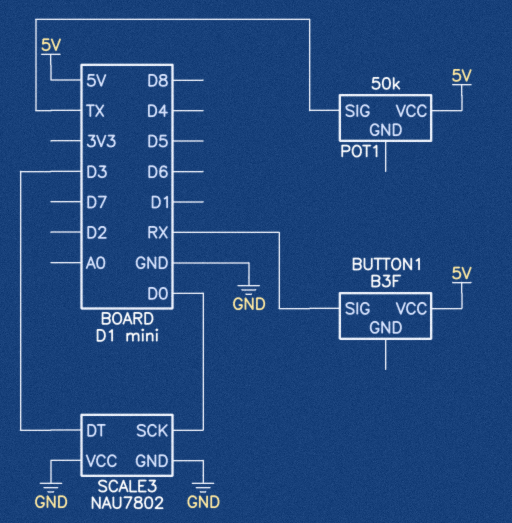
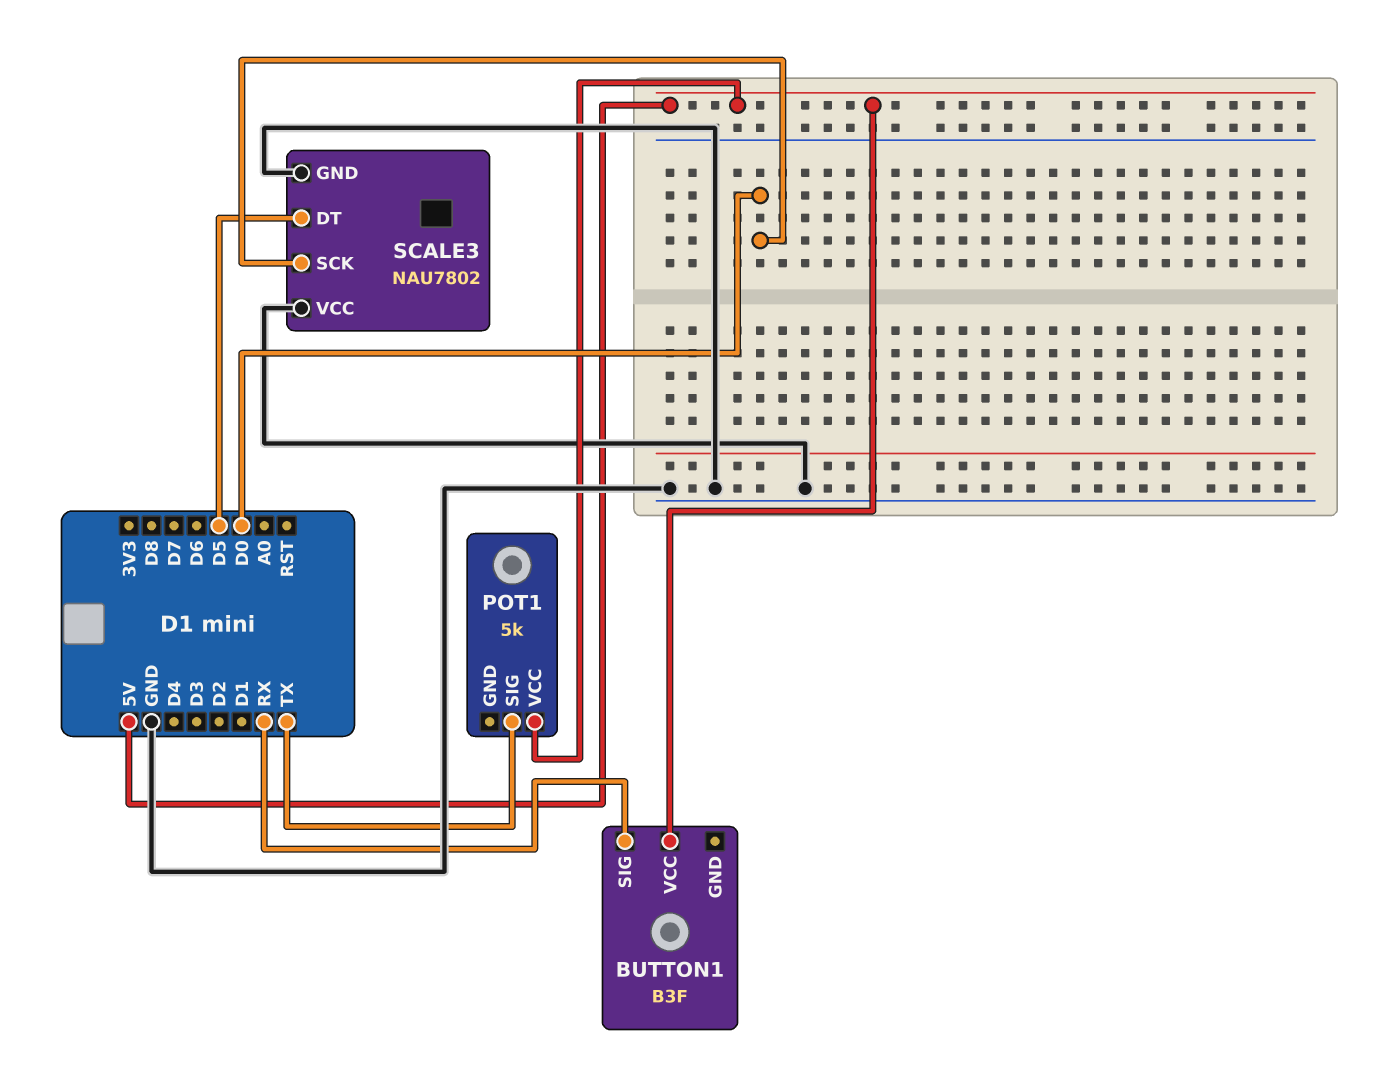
POT1: 50k -> 5k
SCALE3 pin DT: D3 -> D5

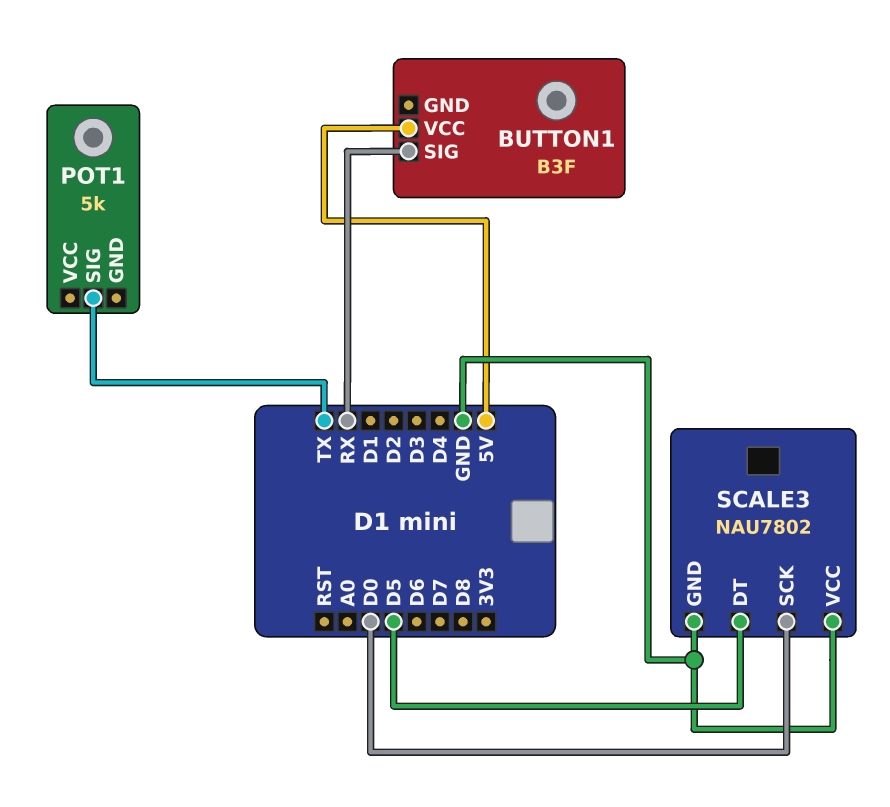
POT1 pin VCC: 5V -> none

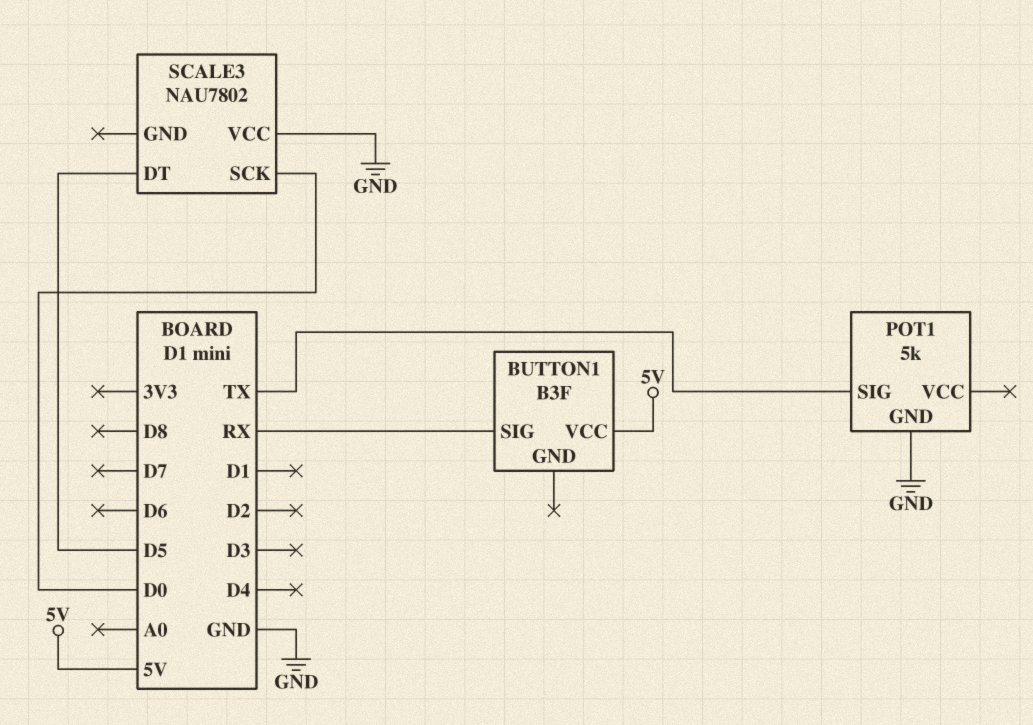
POT1 pin GND: none -> GND
SCALE3 pin GND: GND -> none

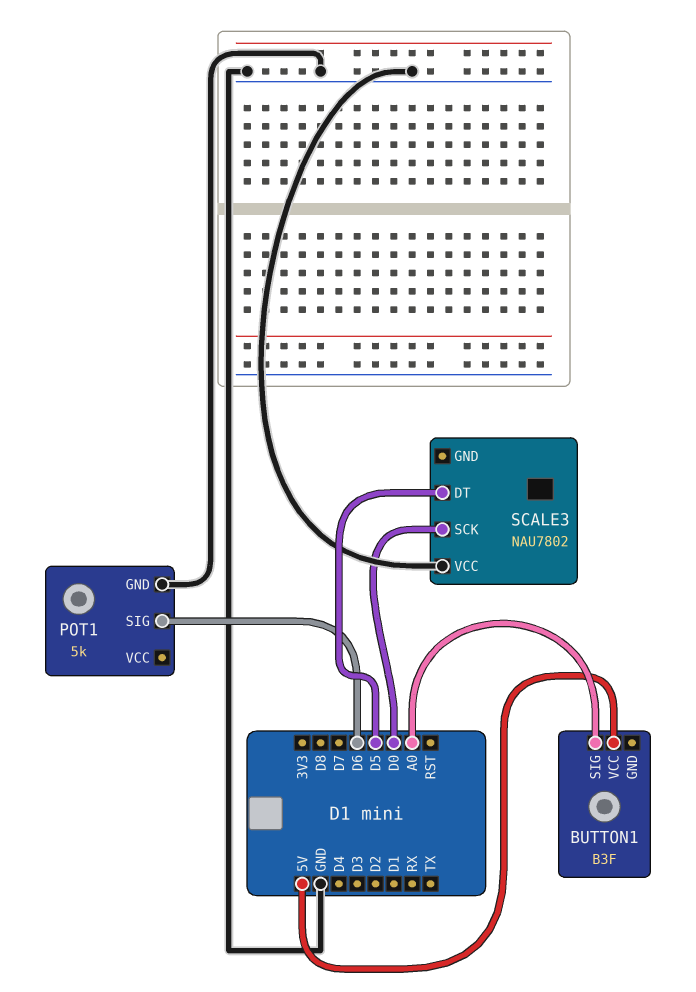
BUTTON1 pin SIG: RX -> A0
POT1 pin SIG: TX -> D6

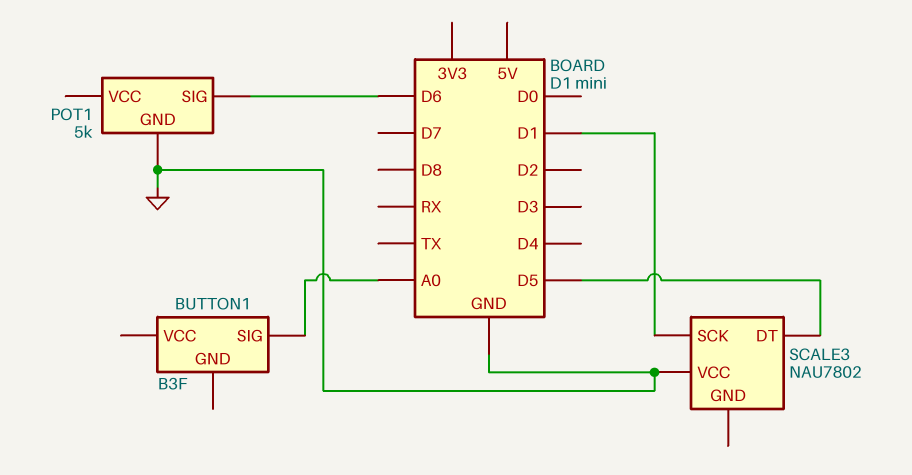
BUTTON1 pin VCC: 5V -> none
SCALE3 pin SCK: D0 -> D1

